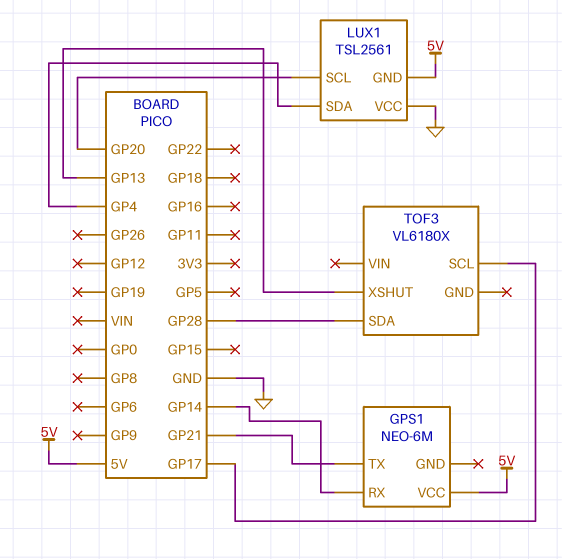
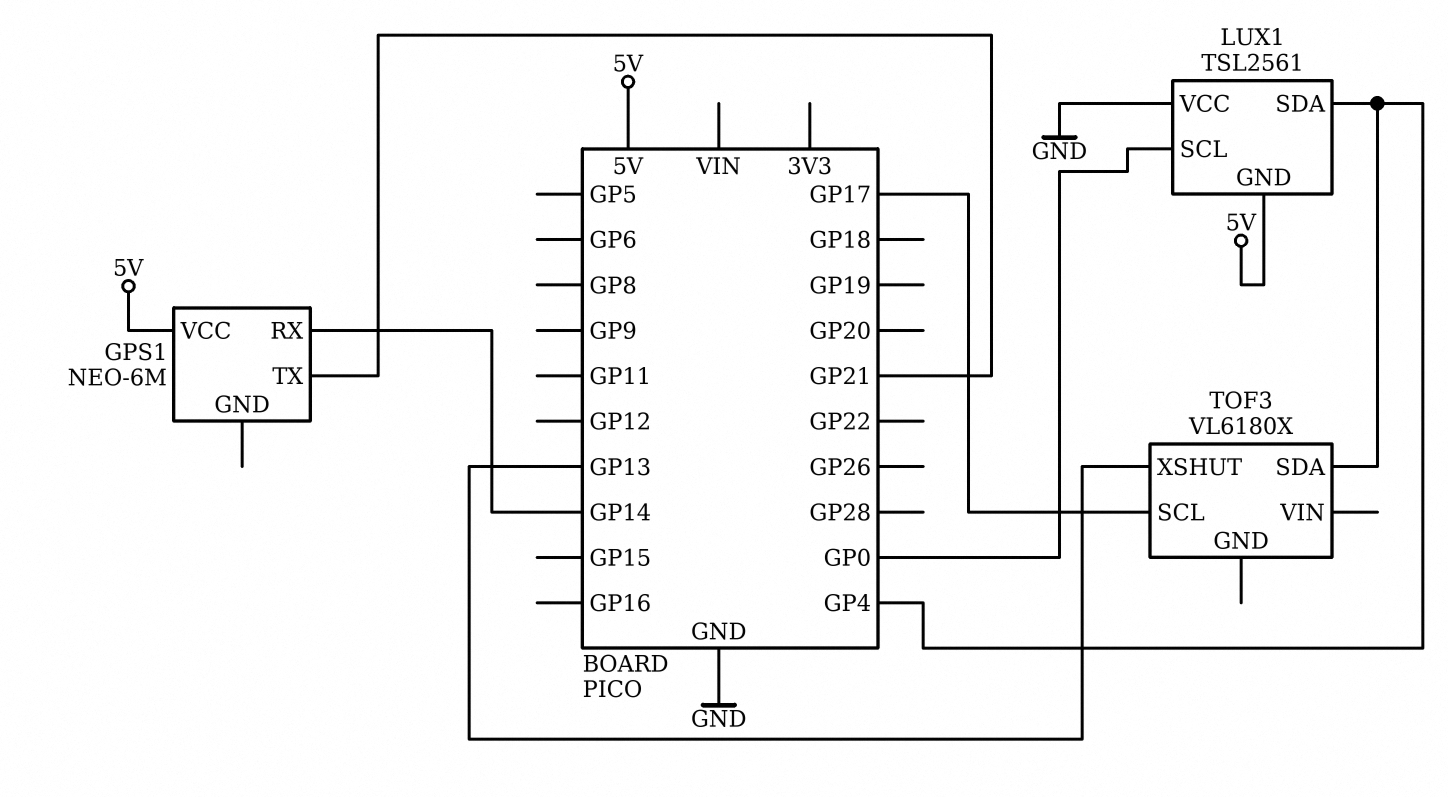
LUX1 pin SCL: GP20 -> GP0
TOF3 pin SDA: GP28 -> GP4

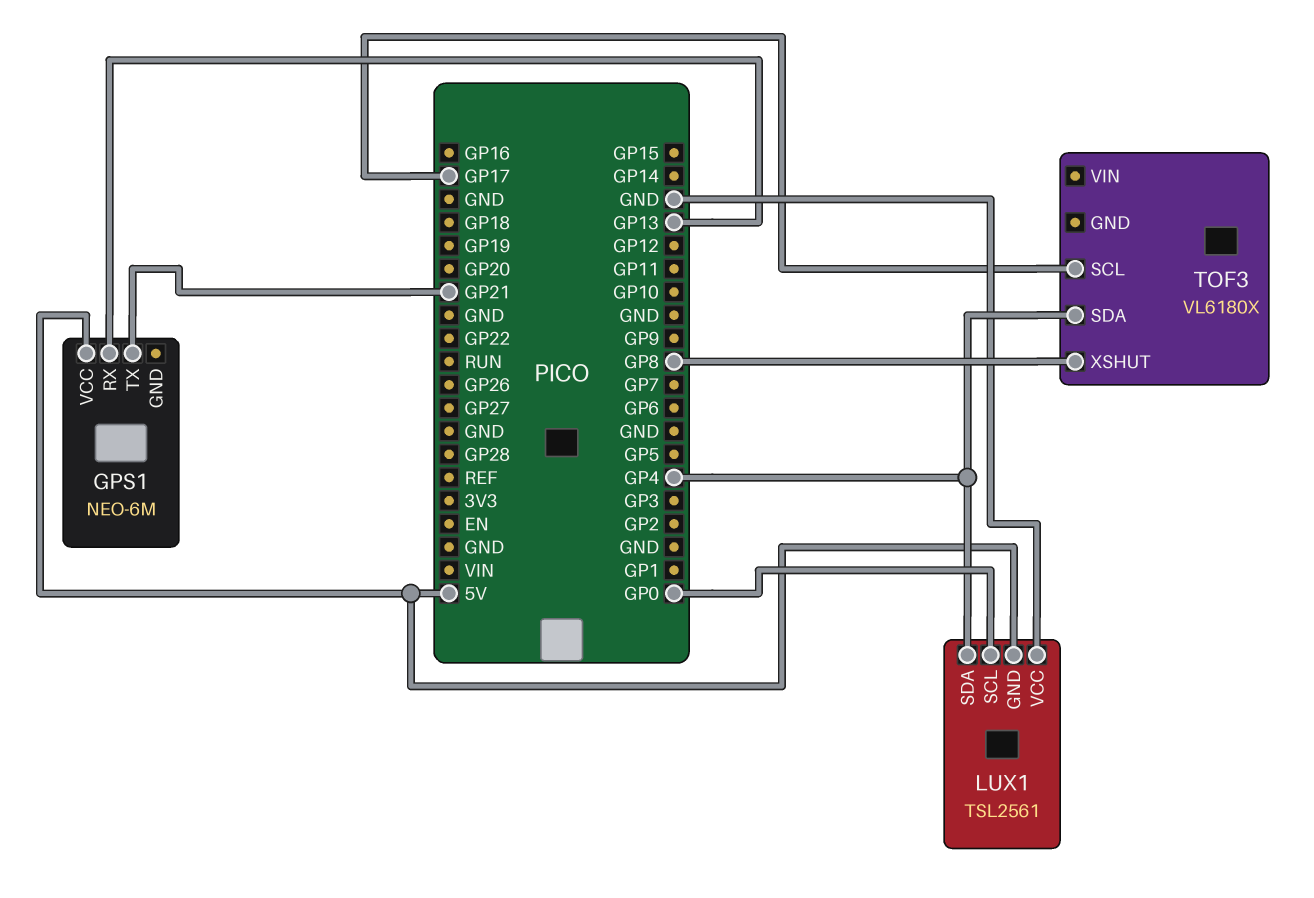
GPS1 pin RX: GP14 -> GP13
TOF3 pin XSHUT: GP13 -> GP8

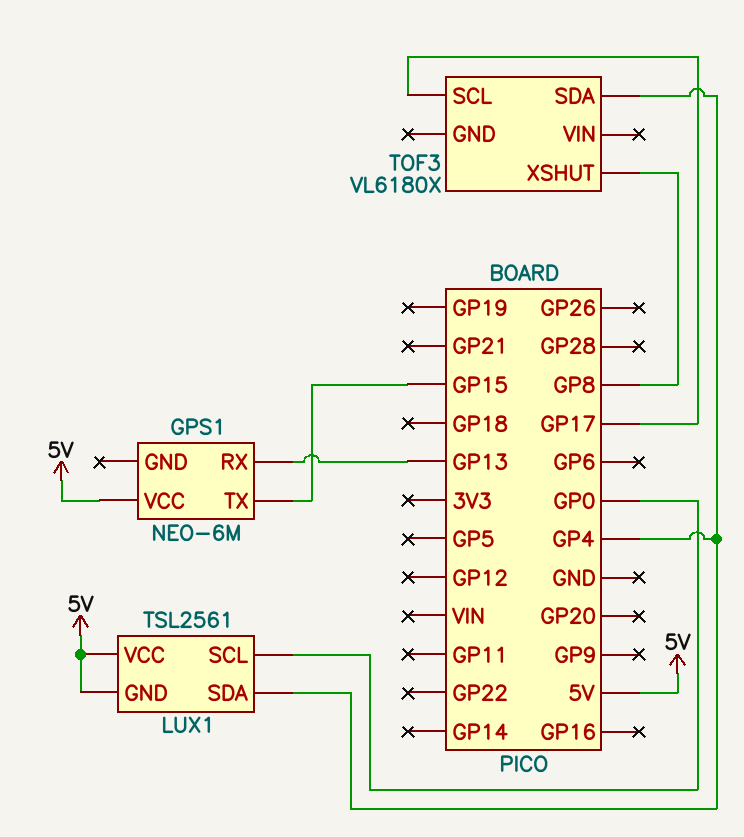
GPS1 pin TX: GP21 -> GP15
LUX1 pin VCC: GND -> 5V

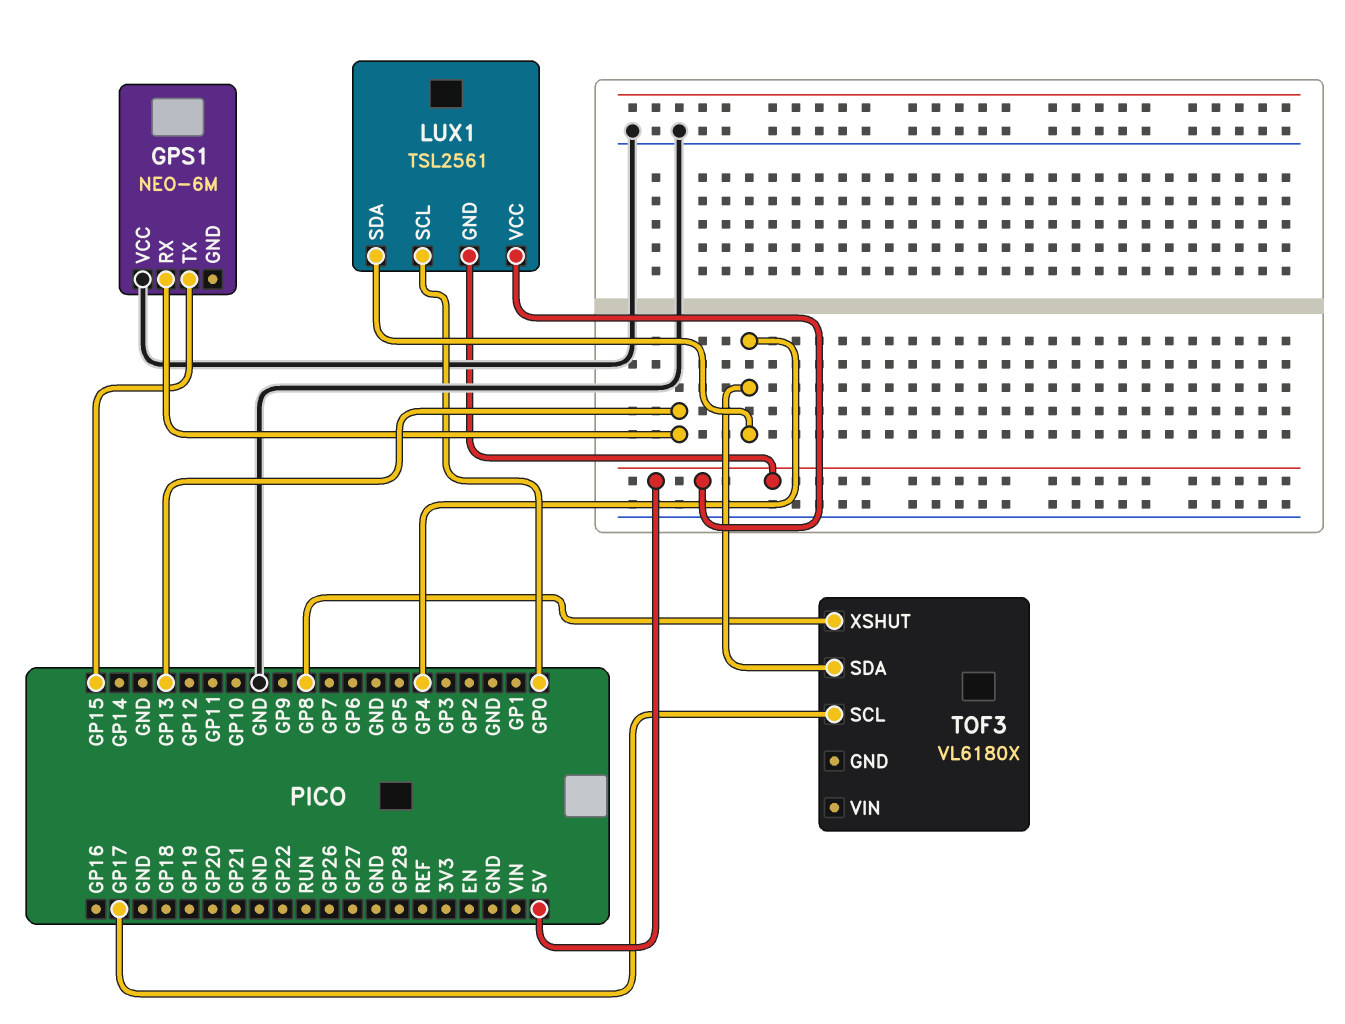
GPS1 pin VCC: 5V -> GND

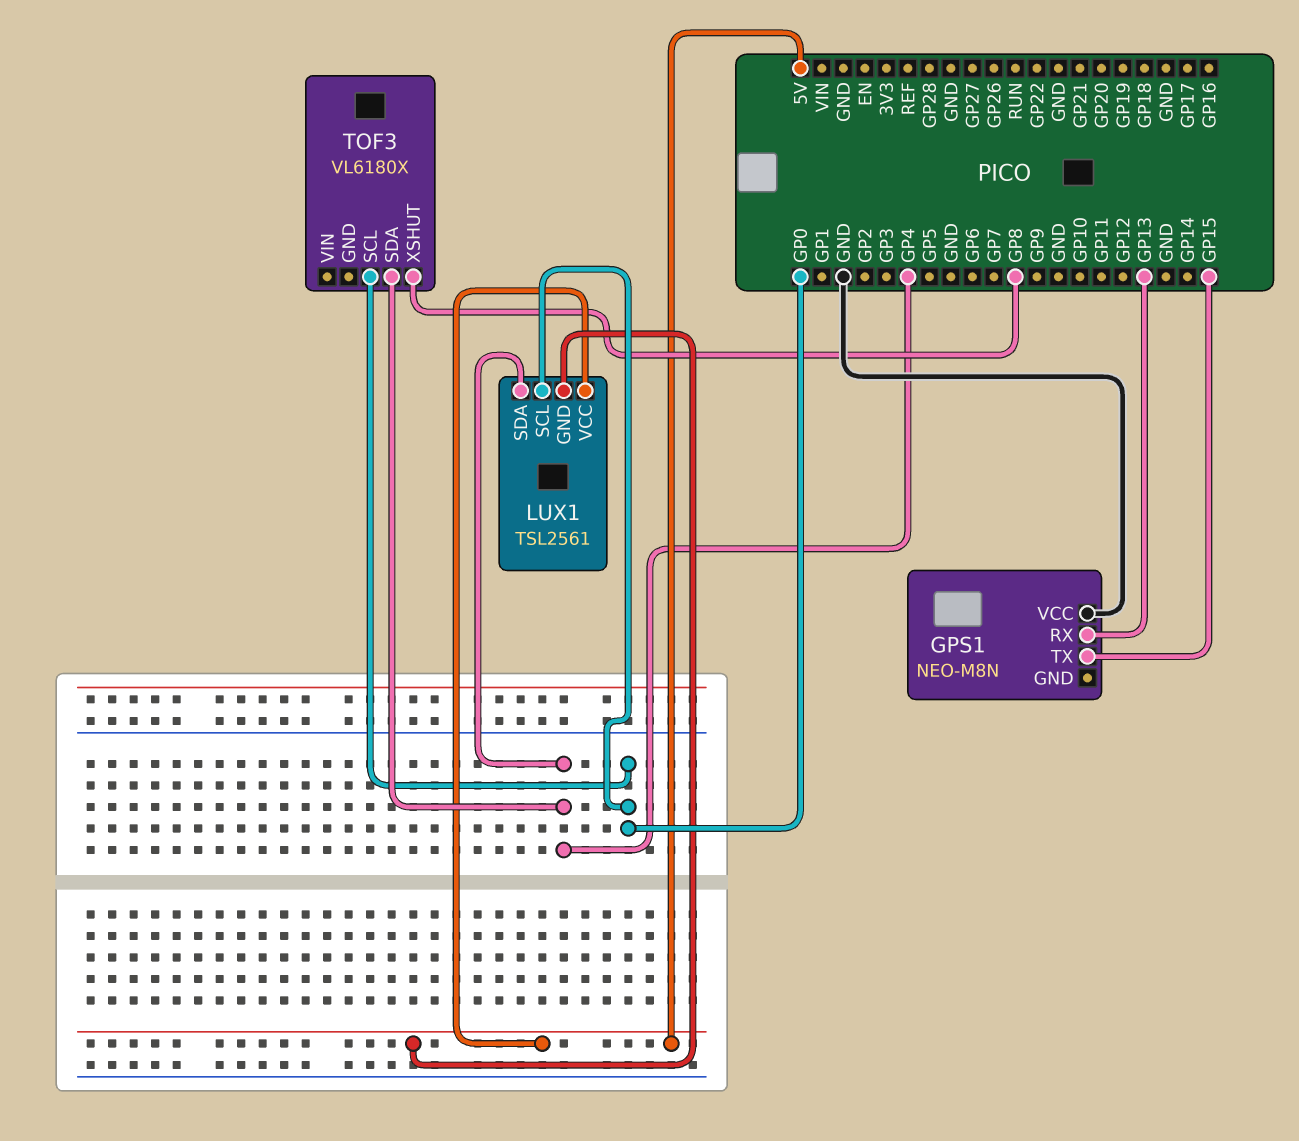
GPS1: NEO-6M -> NEO-M8N
TOF3 pin SCL: GP17 -> GP0

